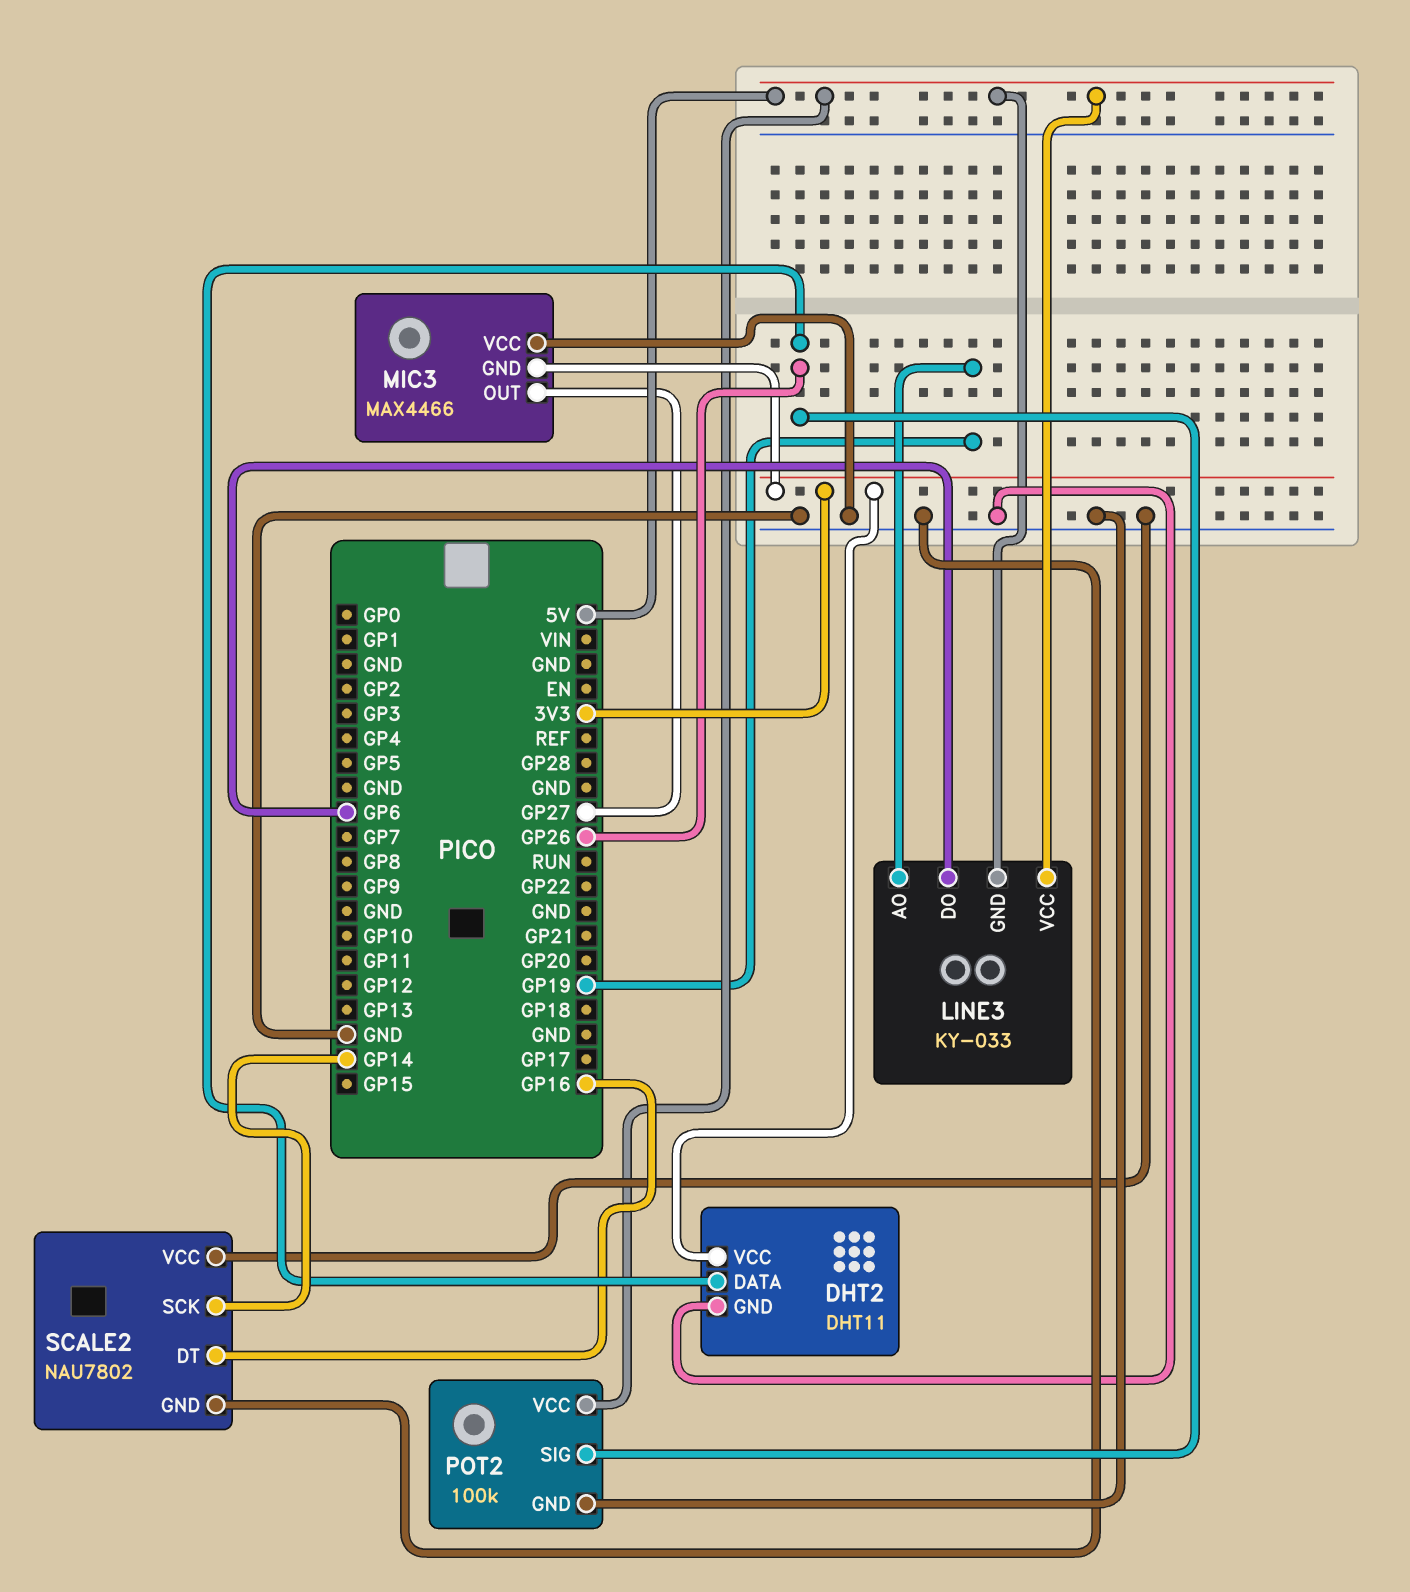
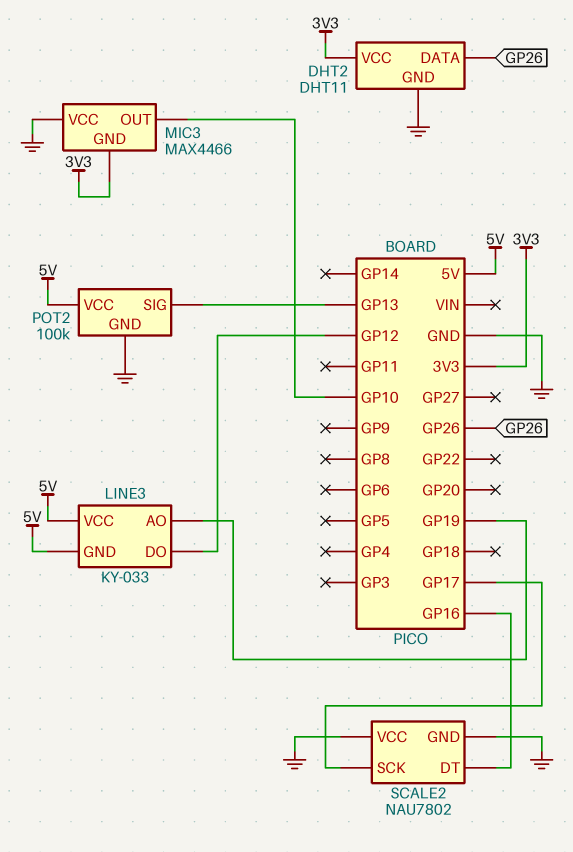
LINE3 pin DO: GP6 -> GP12
MIC3 pin OUT: GP27 -> GP10
POT2 pin SIG: GP26 -> GP13
SCALE2 pin SCK: GP14 -> GP17

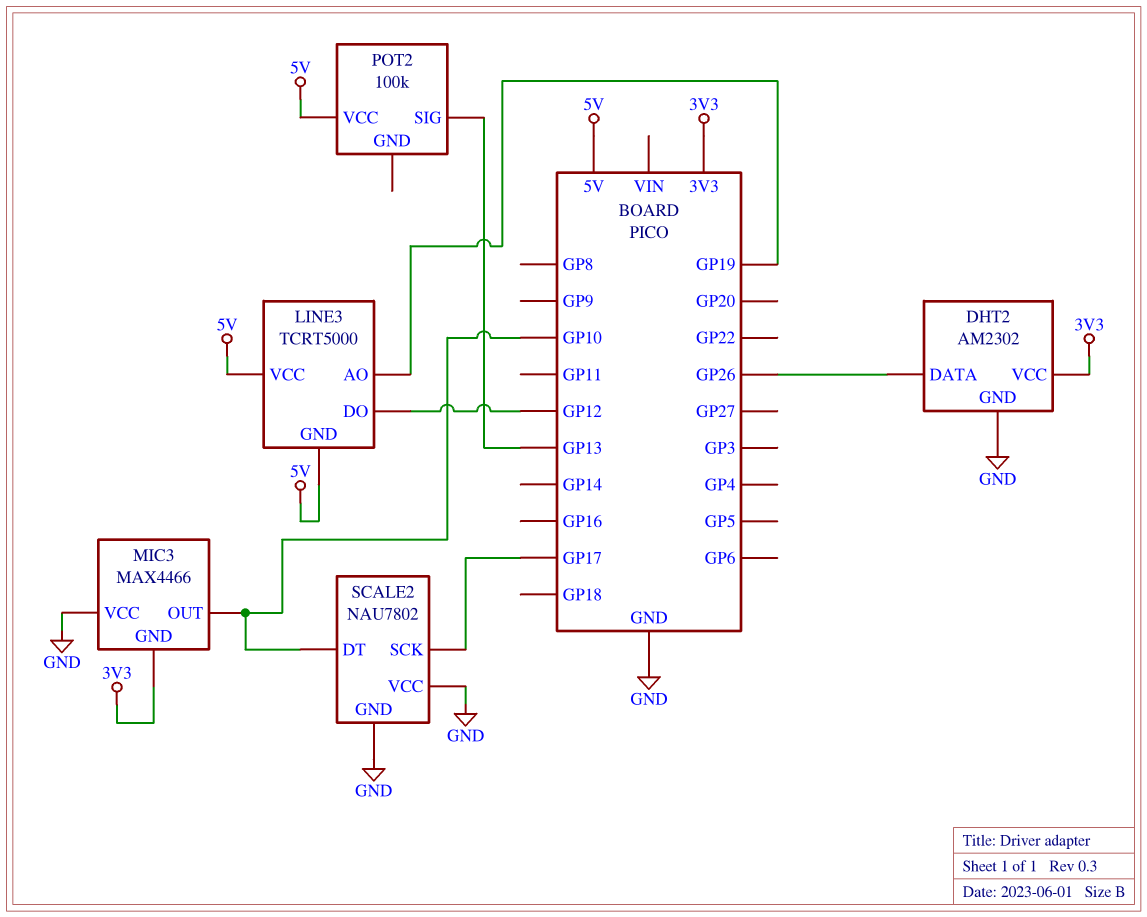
DHT2: DHT11 -> AM2302
LINE3: KY-033 -> TCRT5000
POT2 pin GND: GND -> none
SCALE2 pin DT: GP16 -> GP10

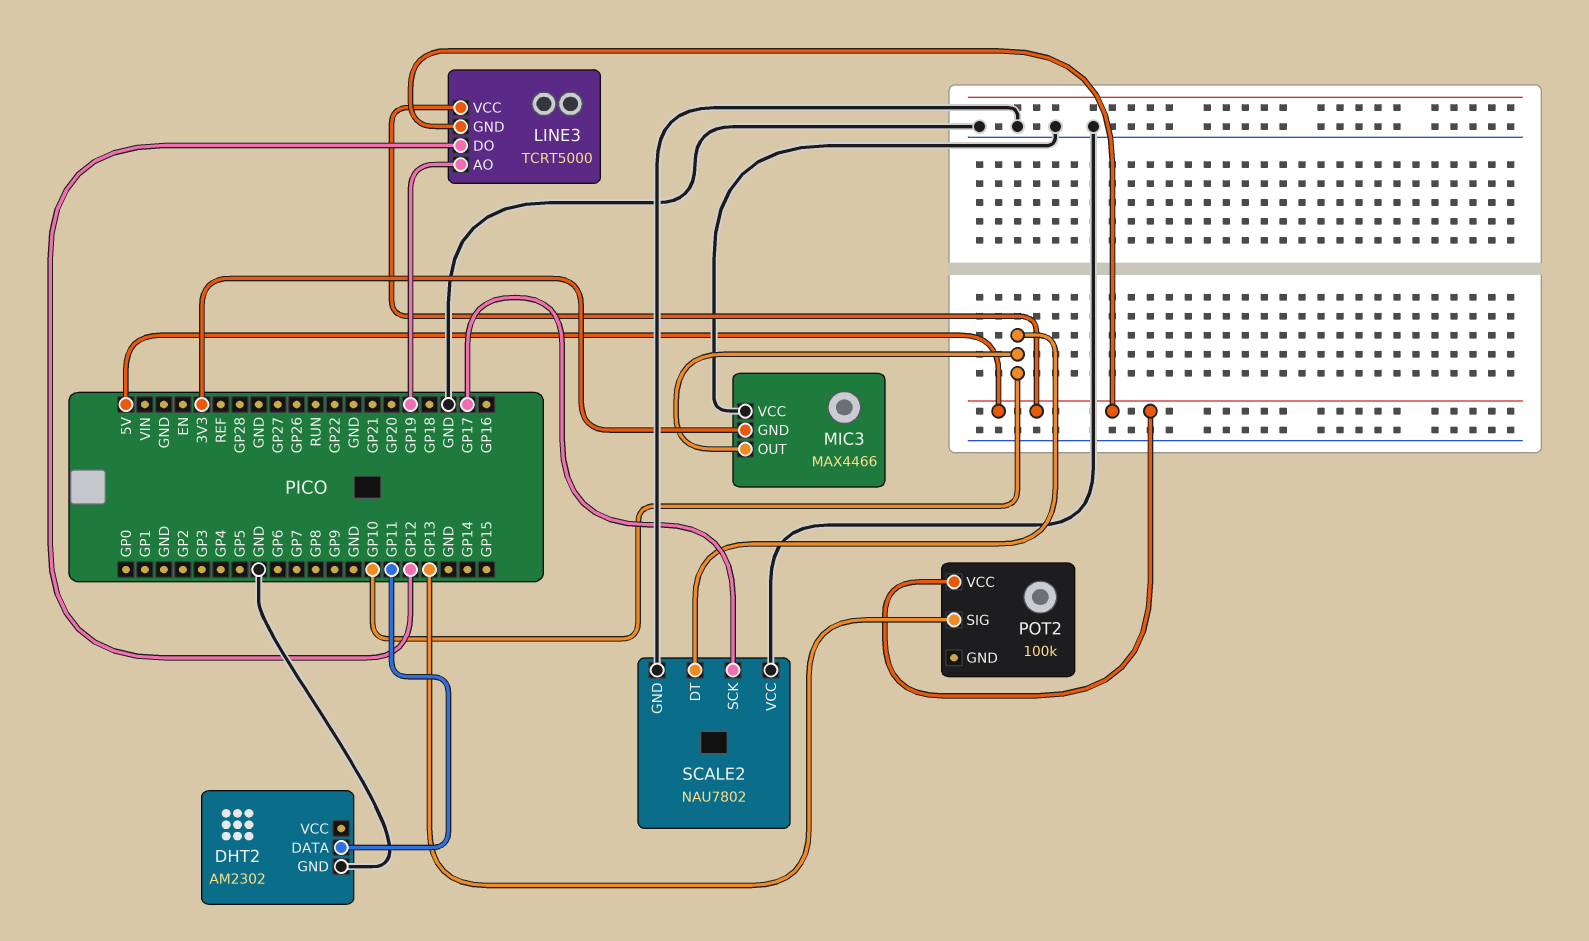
DHT2 pin DATA: GP26 -> GP11
DHT2 pin VCC: 3V3 -> none

